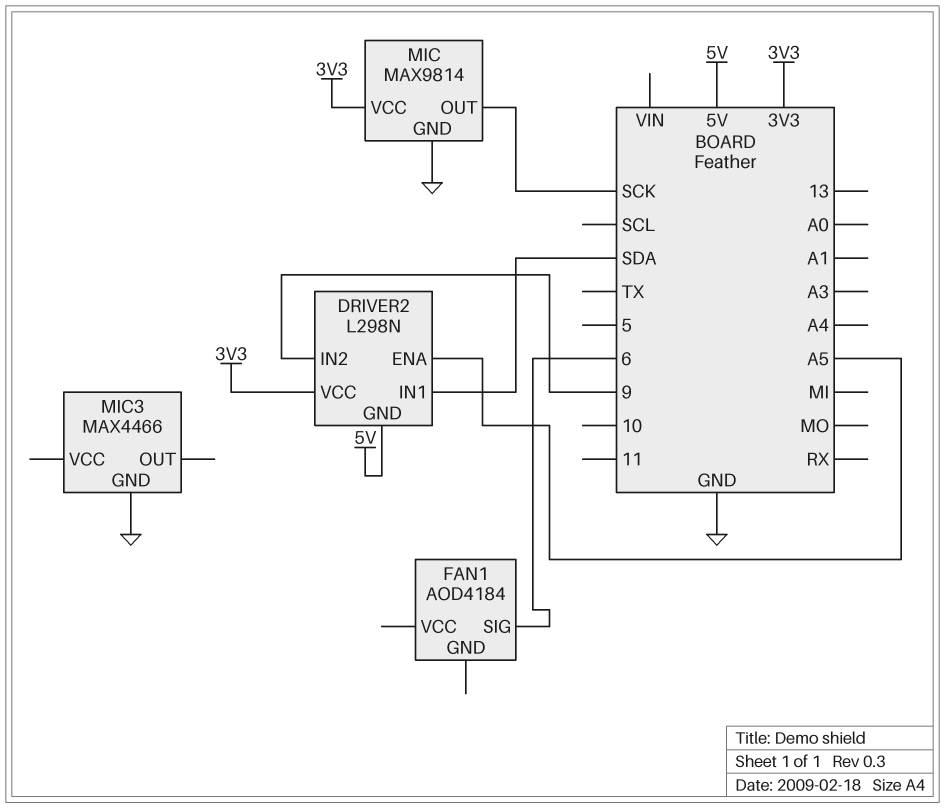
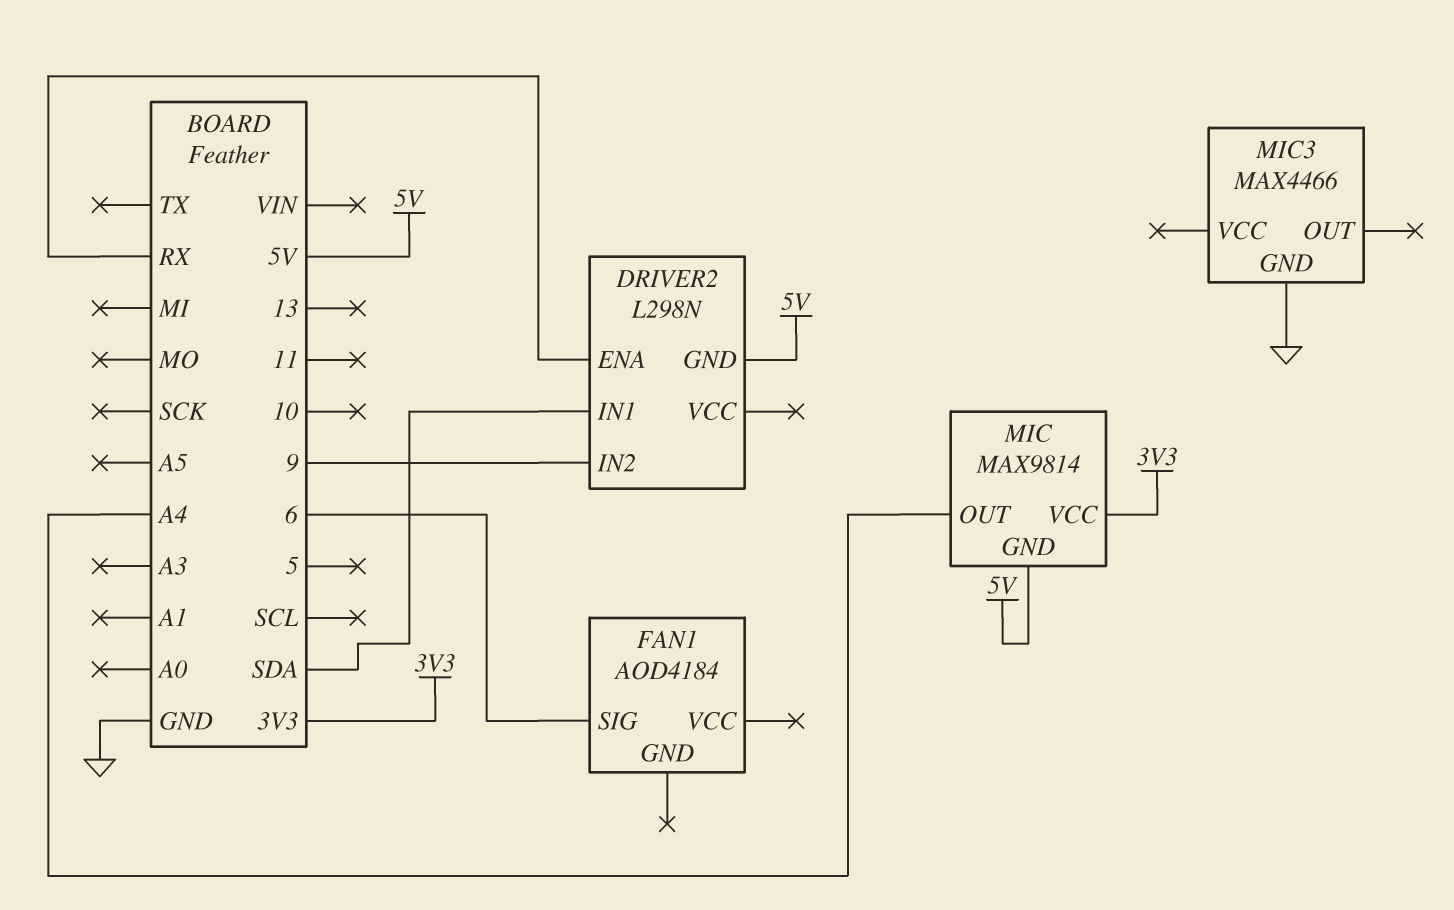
DRIVER2 pin ENA: A5 -> RX
DRIVER2 pin VCC: 3V3 -> none
MIC pin GND: GND -> 5V
MIC pin OUT: SCK -> A4

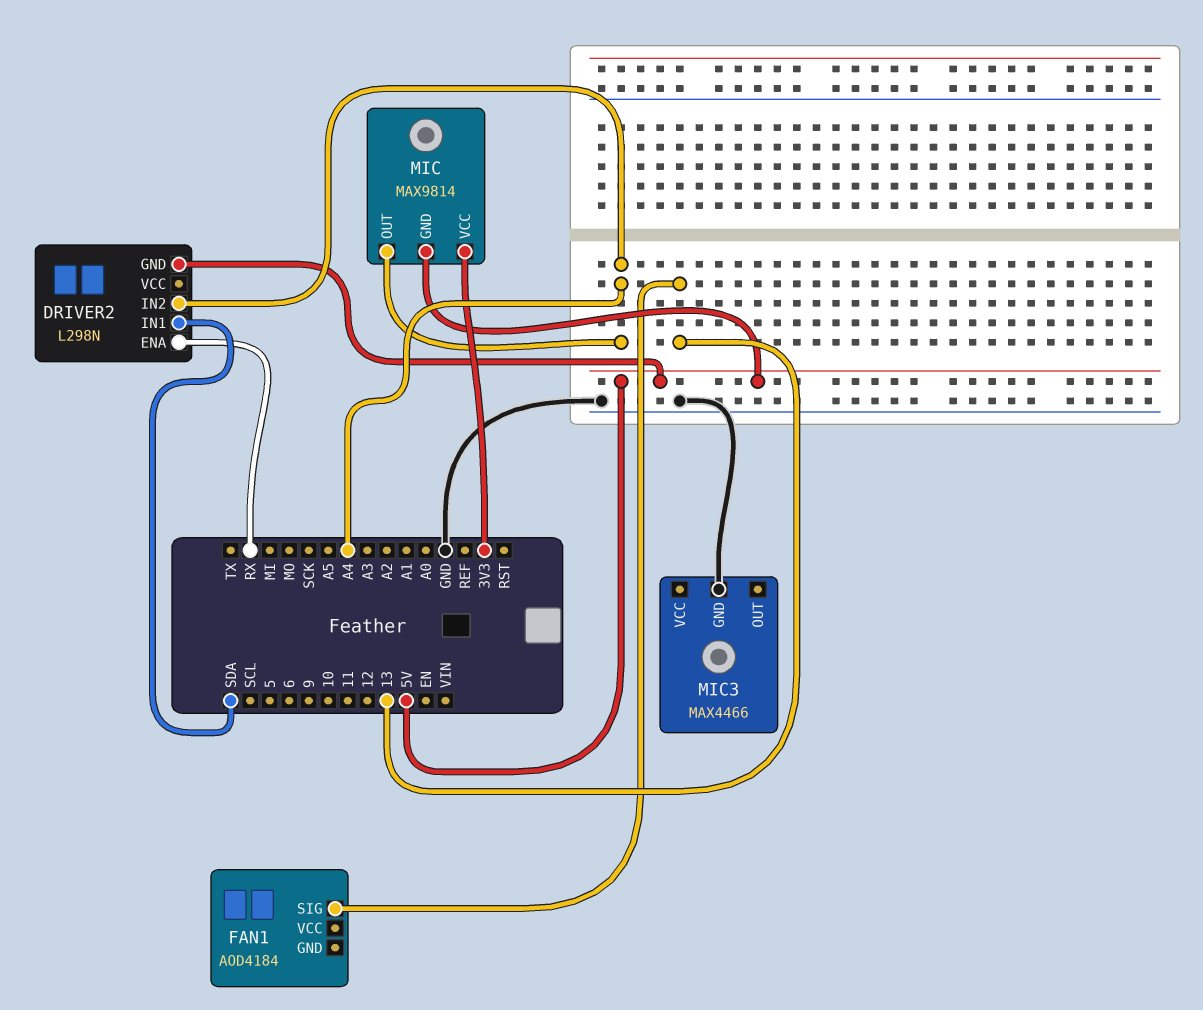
DRIVER2 pin IN2: 9 -> A4
FAN1 pin SIG: 6 -> 13

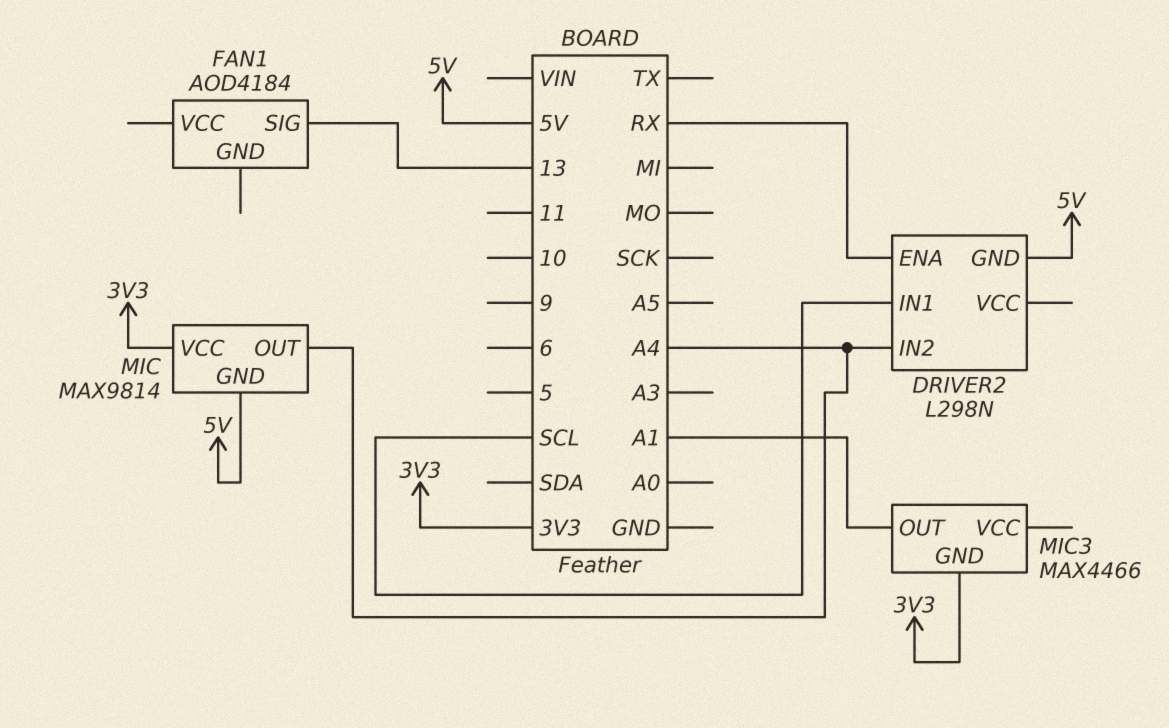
DRIVER2 pin IN1: SDA -> SCL
MIC3 pin GND: GND -> 3V3
MIC3 pin OUT: none -> A1

